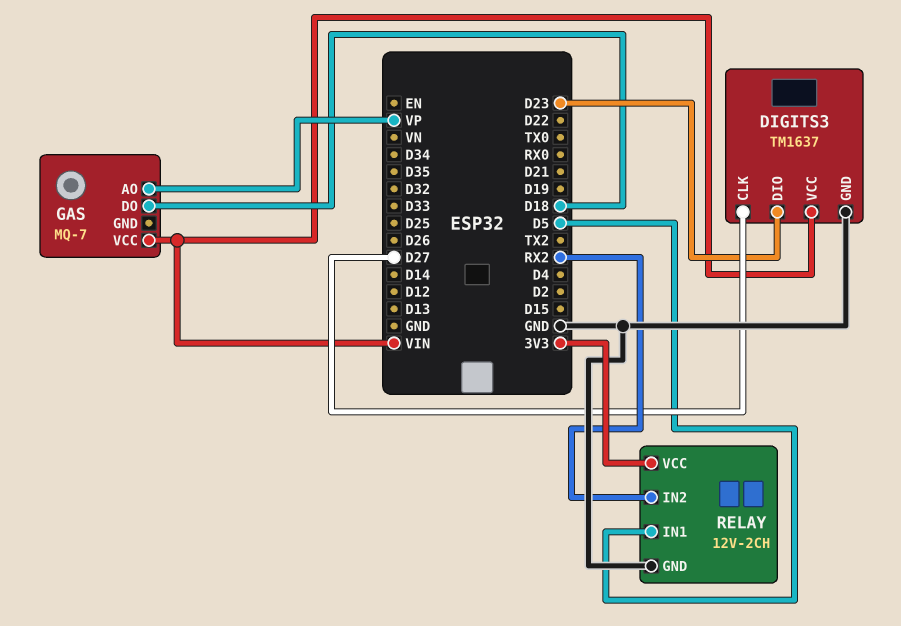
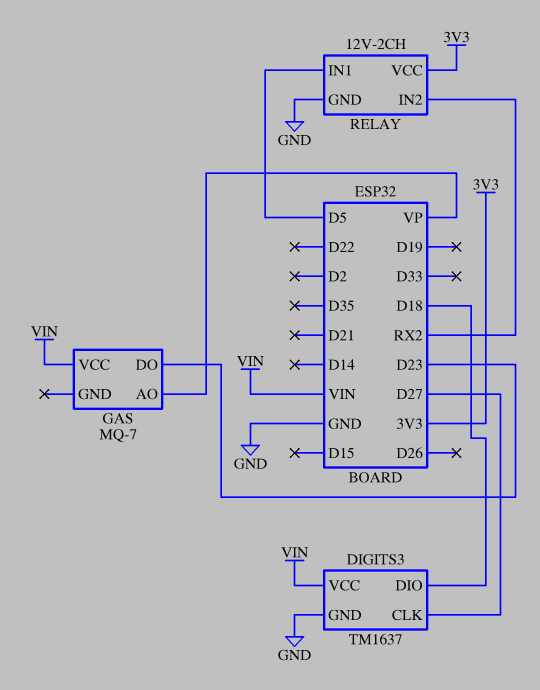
DIGITS3 pin DIO: D23 -> D18
GAS pin DO: D18 -> D23

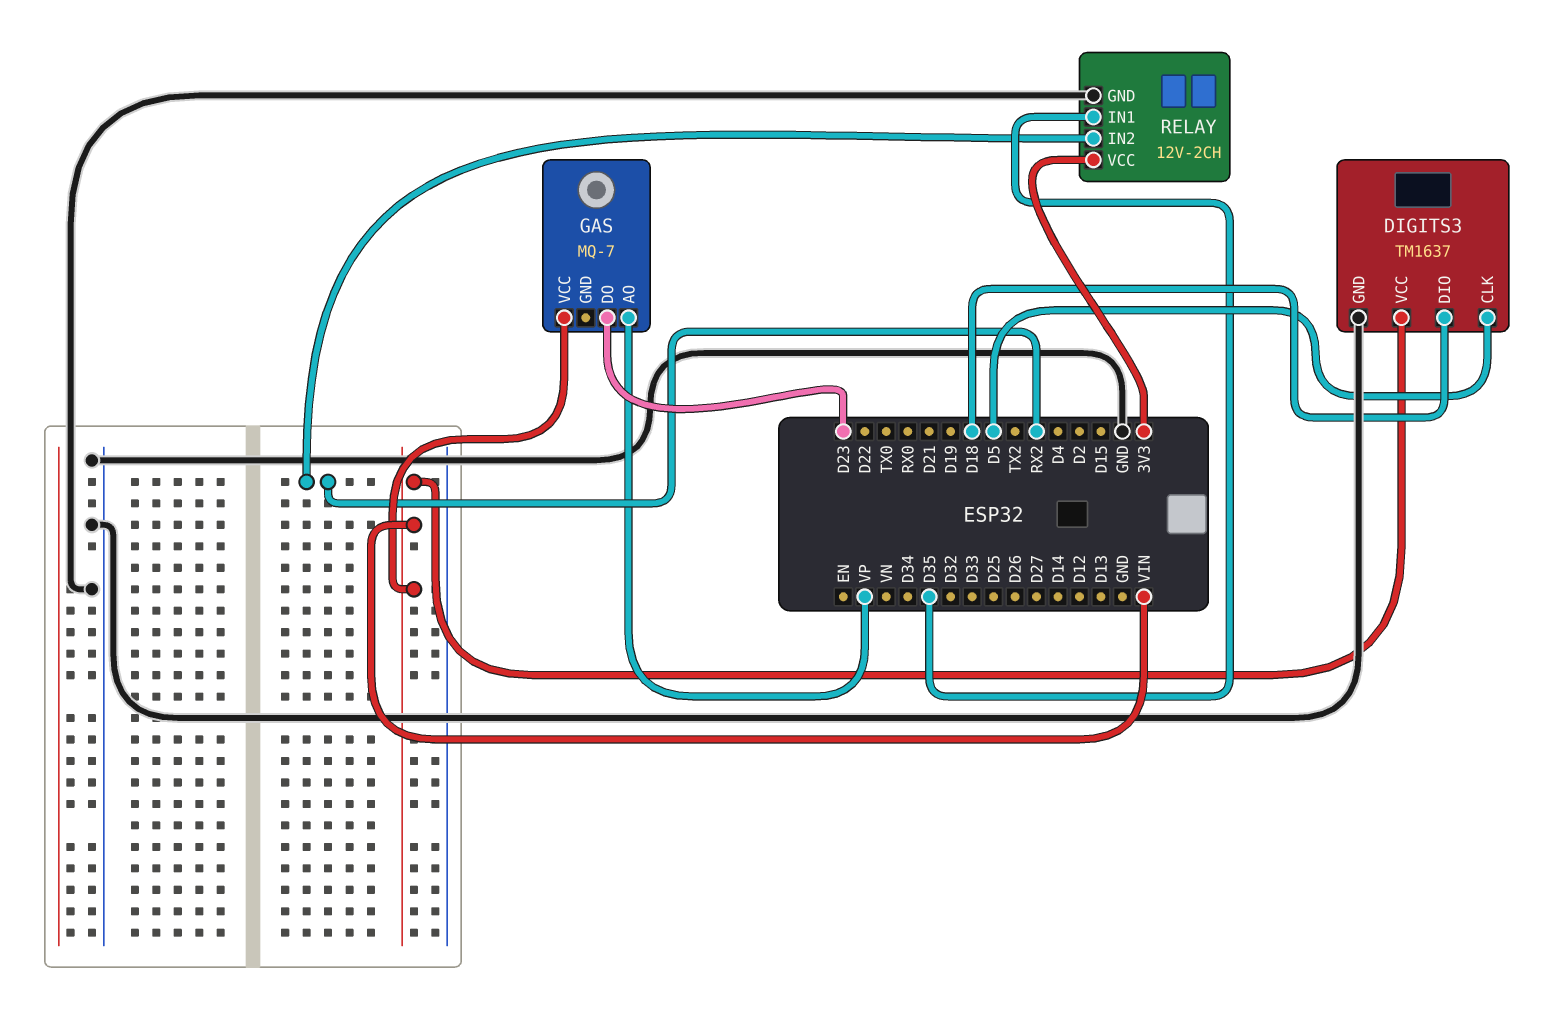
DIGITS3 pin CLK: D27 -> D5
RELAY pin IN1: D5 -> D35

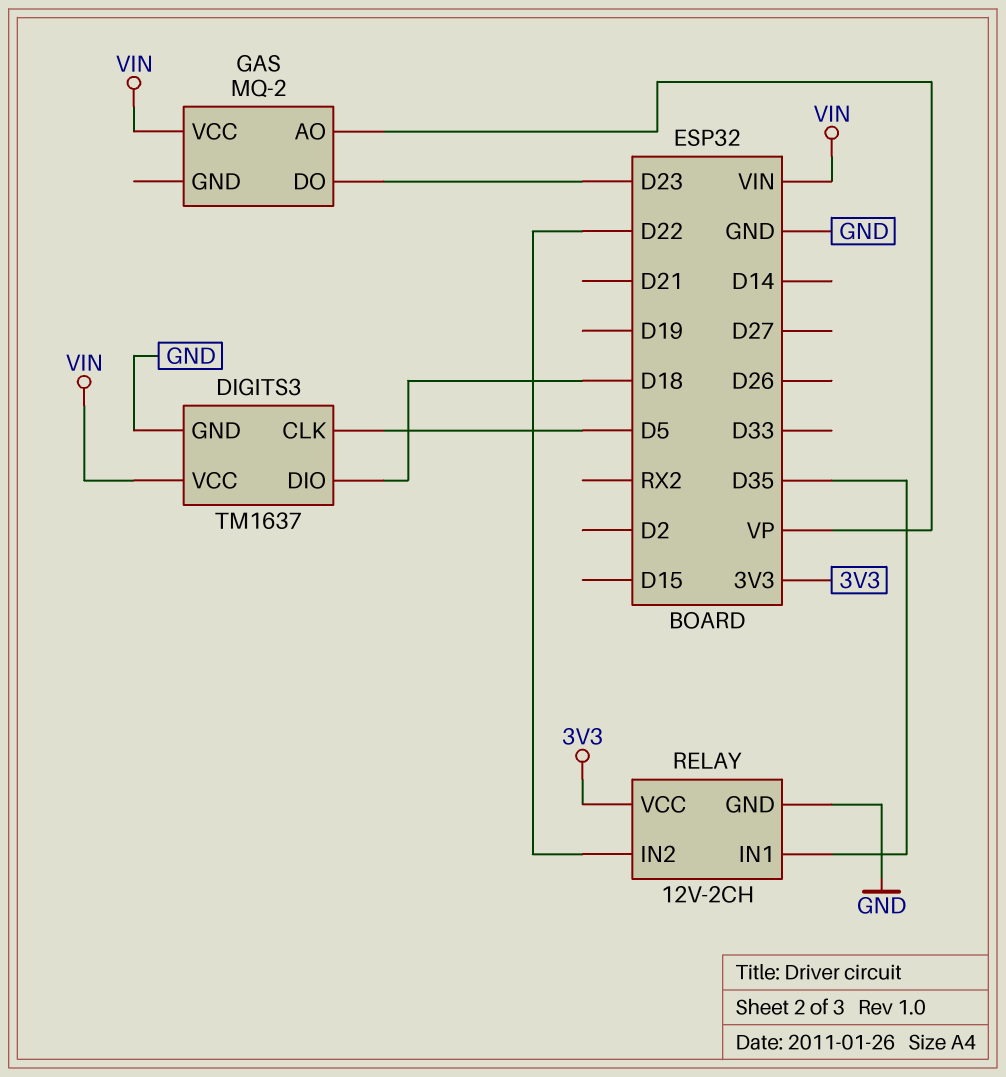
GAS: MQ-7 -> MQ-2
RELAY pin IN2: RX2 -> D22

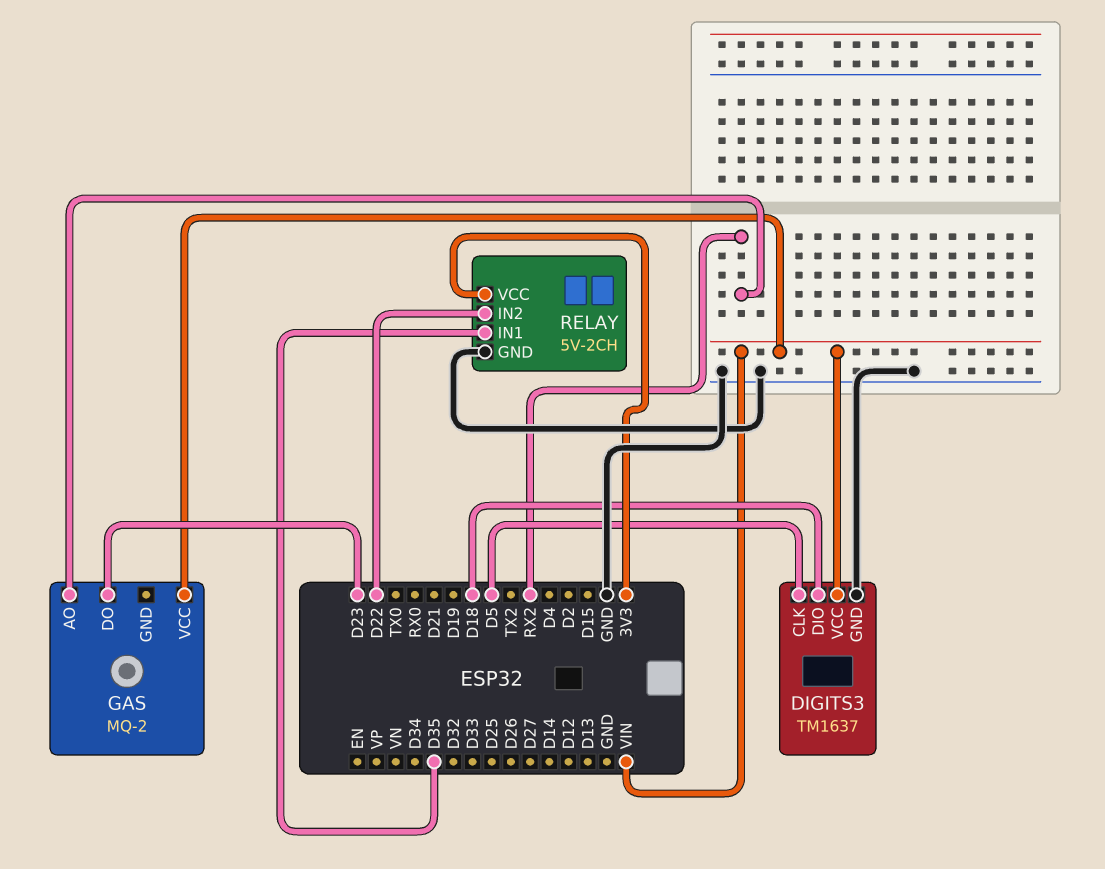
GAS pin AO: VP -> RX2
RELAY: 12V-2CH -> 5V-2CH

